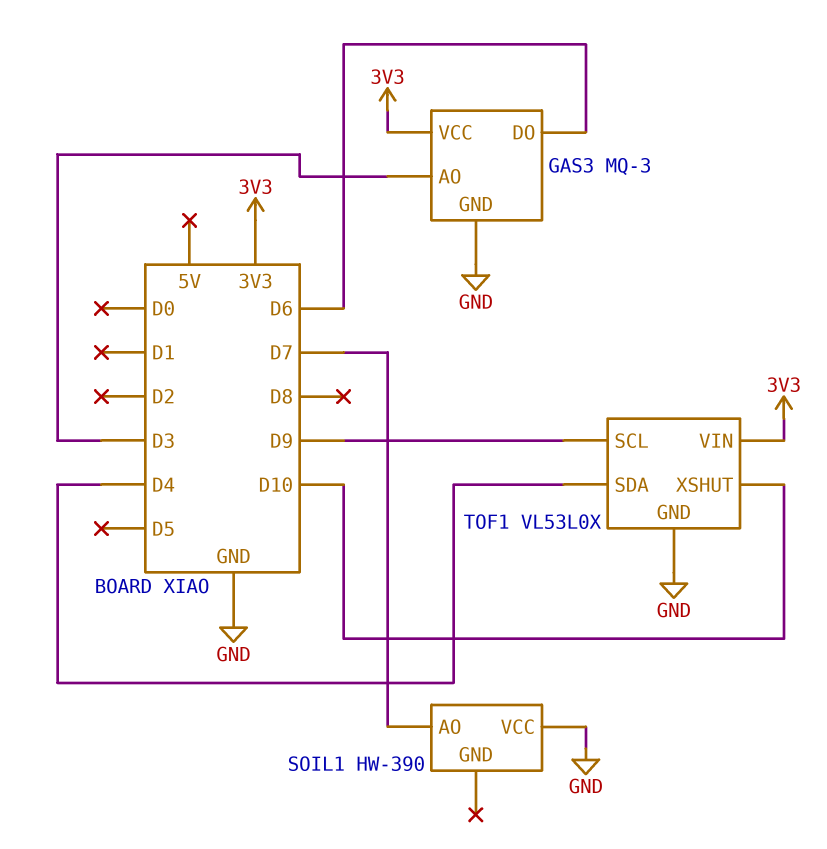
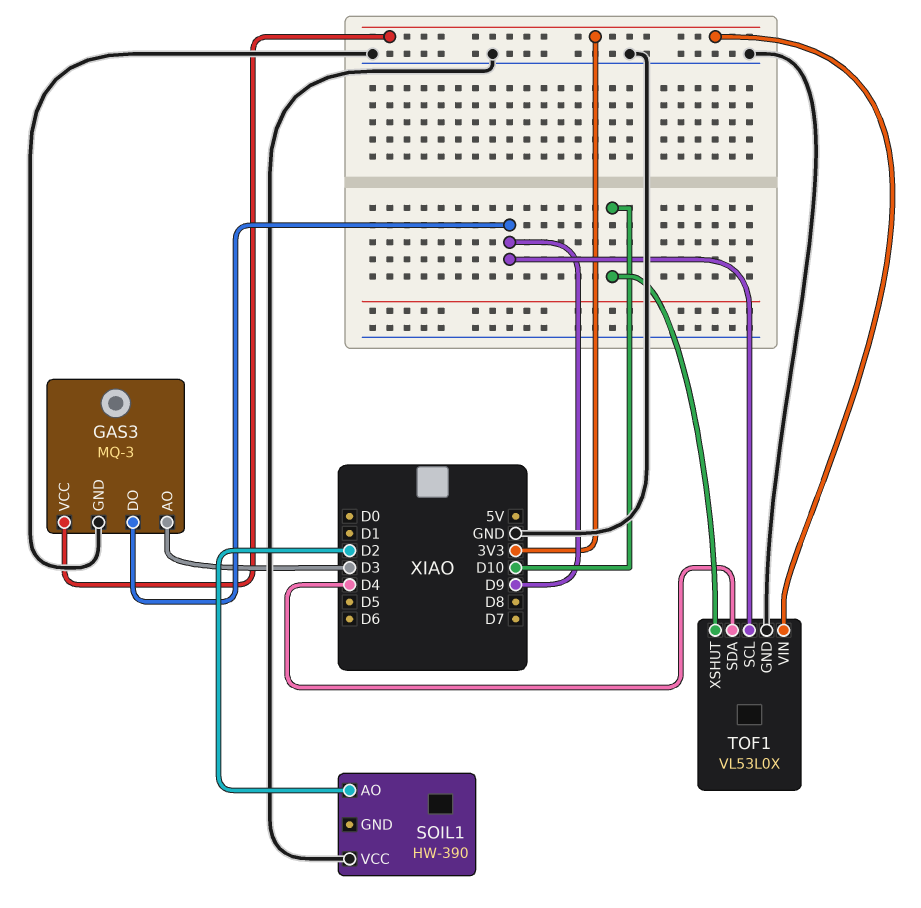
GAS3 pin DO: D6 -> D9
SOIL1 pin AO: D7 -> D2

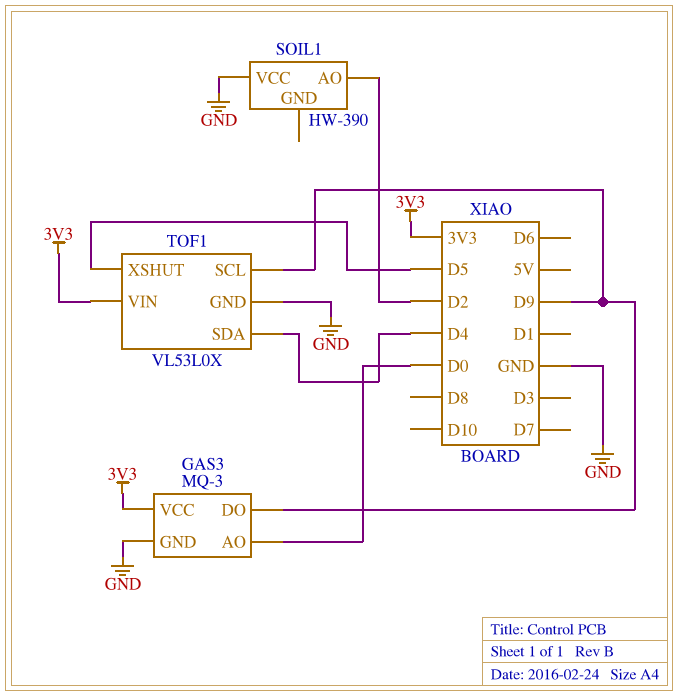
GAS3 pin AO: D3 -> D0
TOF1 pin XSHUT: D10 -> D5

